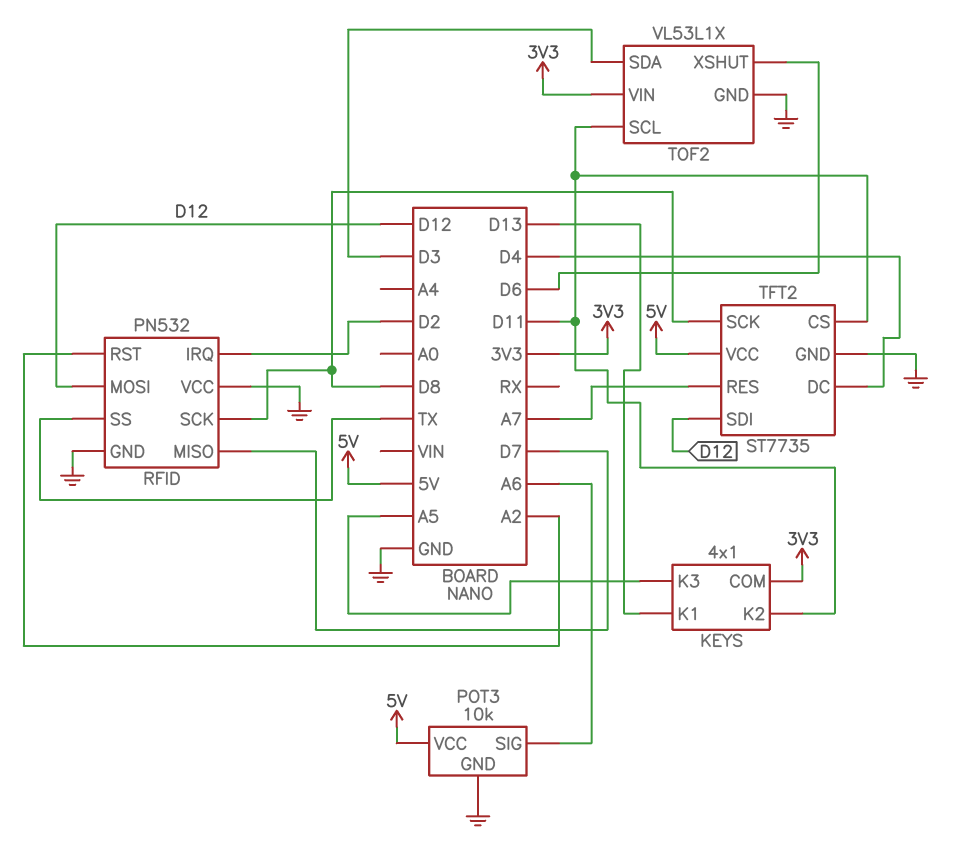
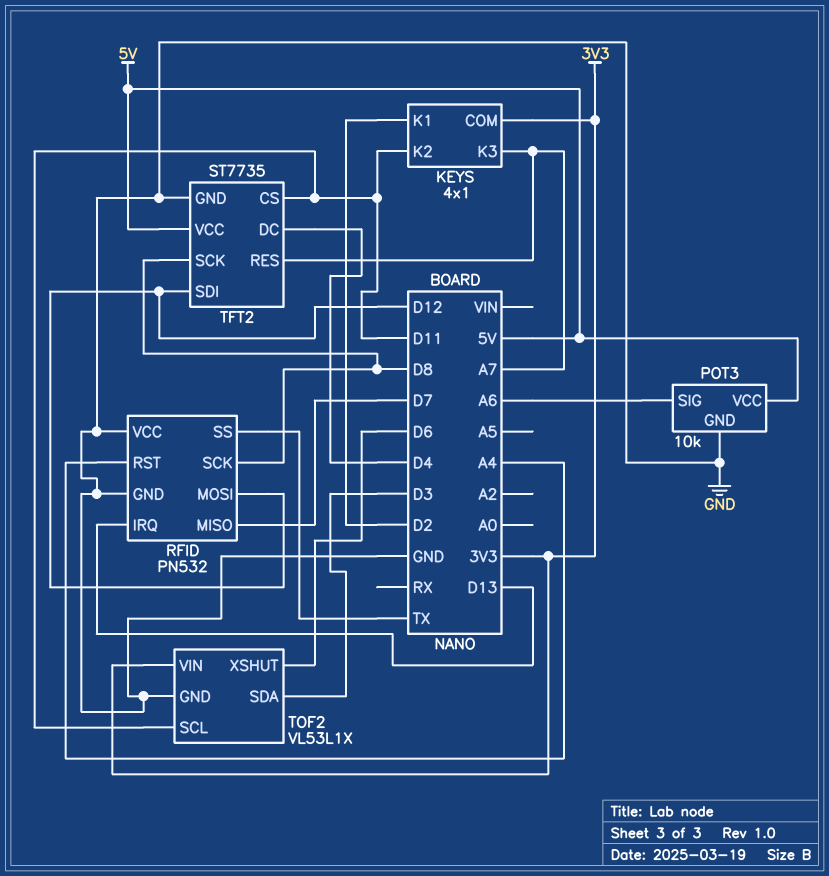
KEYS pin K1: D13 -> D2
KEYS pin K3: A5 -> A7
RFID pin IRQ: D2 -> D13
RFID pin RST: A2 -> A4

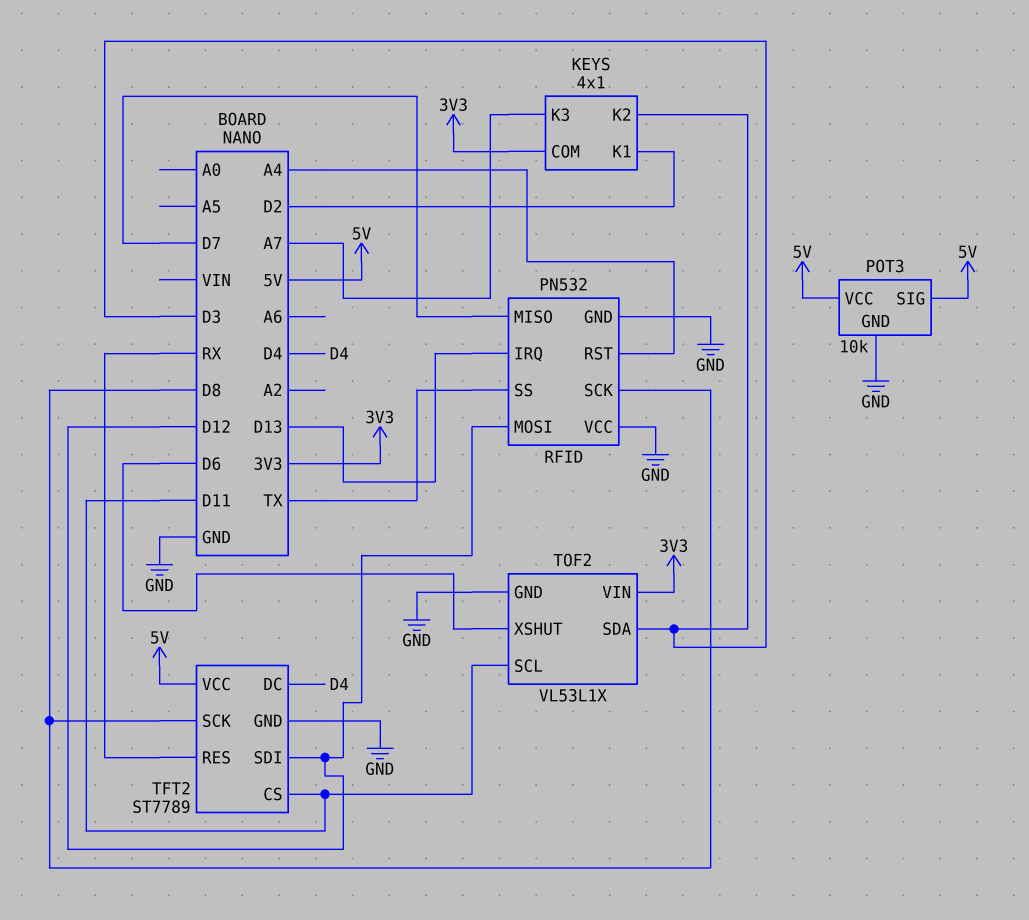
KEYS pin K2: D11 -> D3
POT3 pin SIG: A6 -> 5V
TFT2: ST7735 -> ST7789
TFT2 pin RES: A7 -> RX

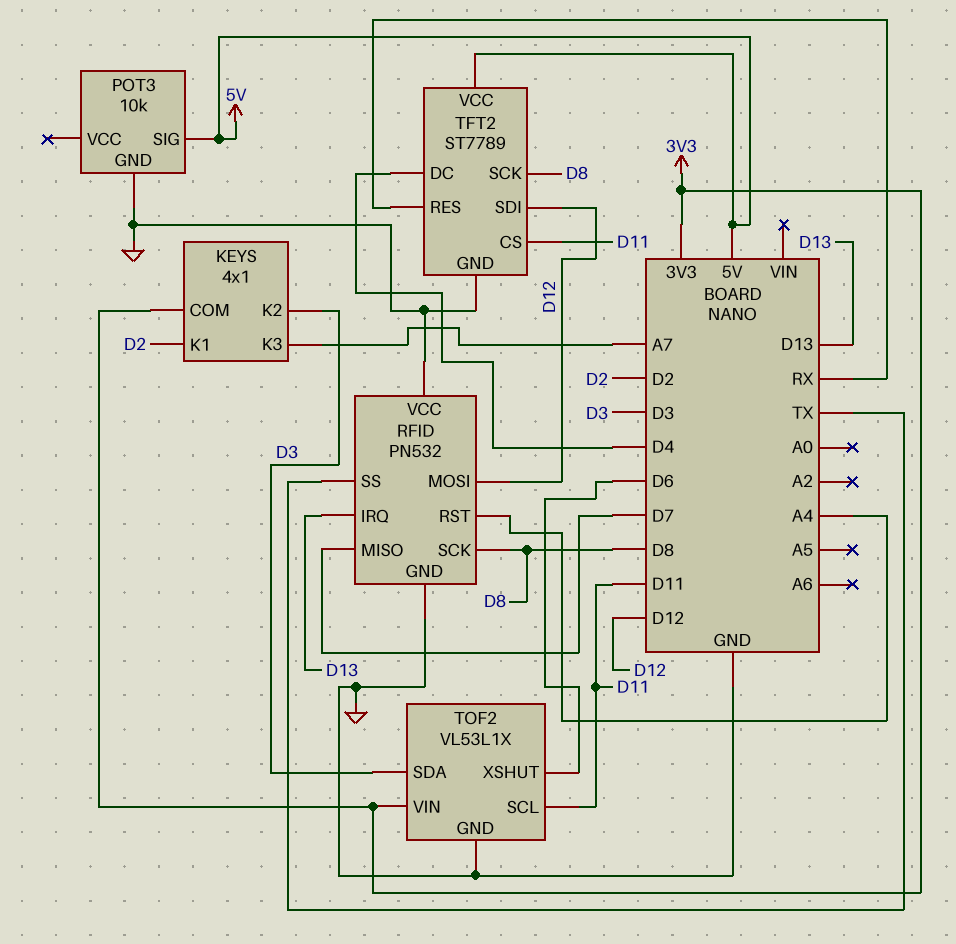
POT3 pin VCC: 5V -> none

